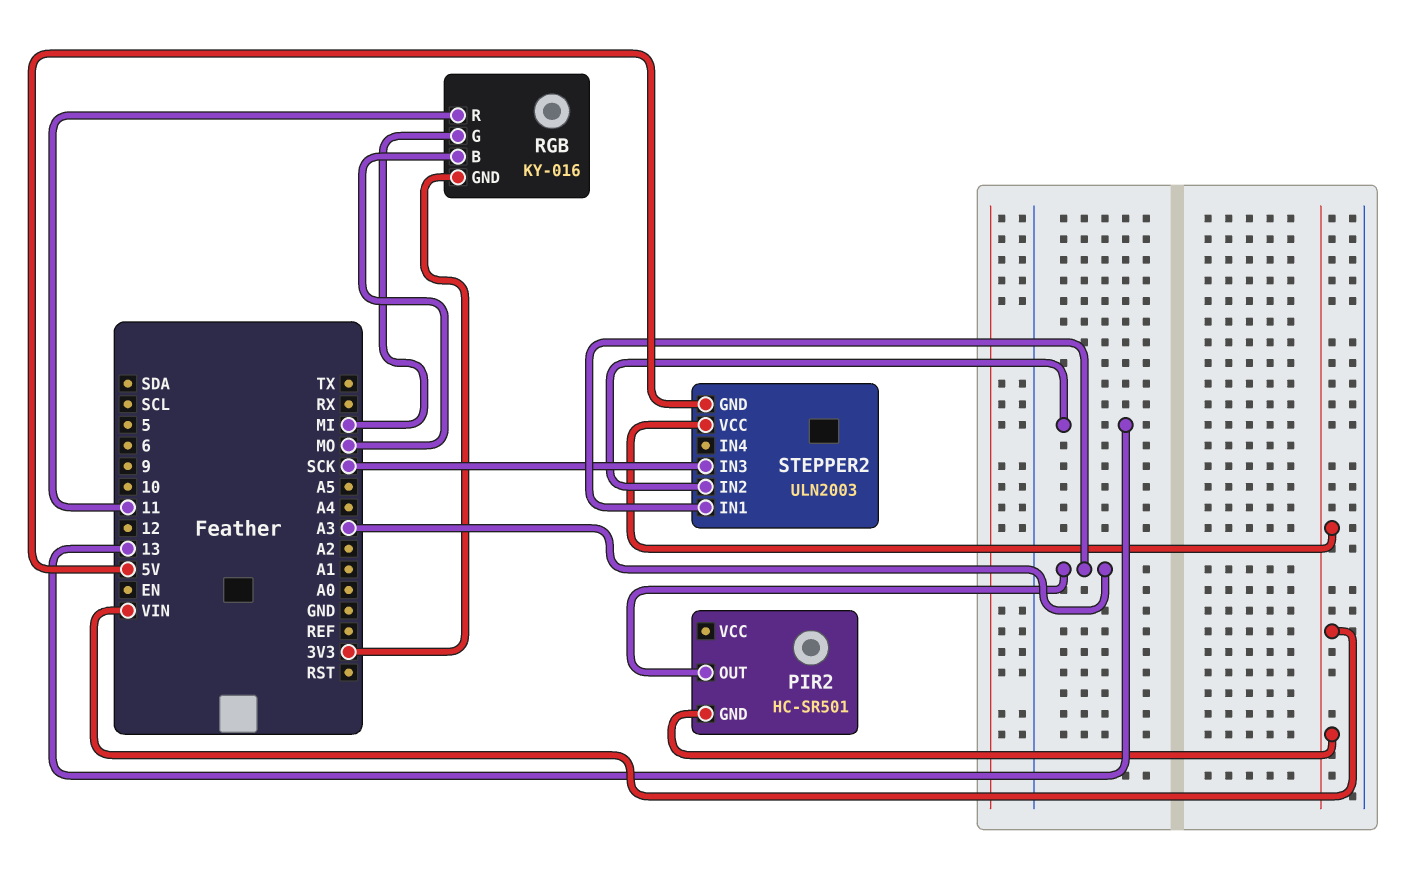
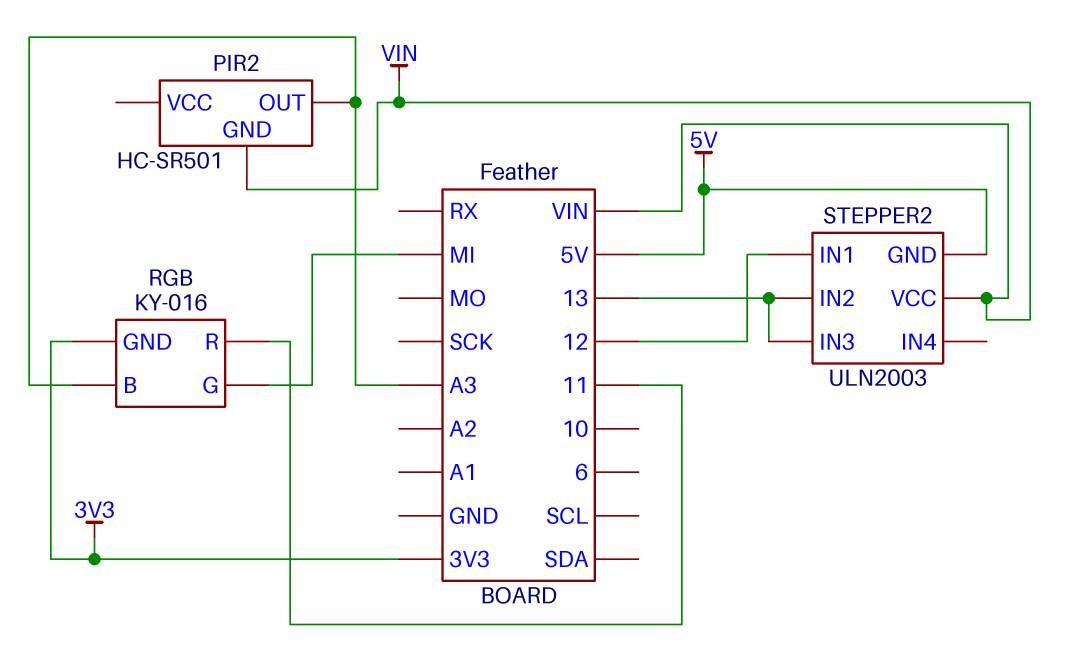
RGB pin B: MO -> A3
STEPPER2 pin IN1: A3 -> 12
STEPPER2 pin IN3: SCK -> 13

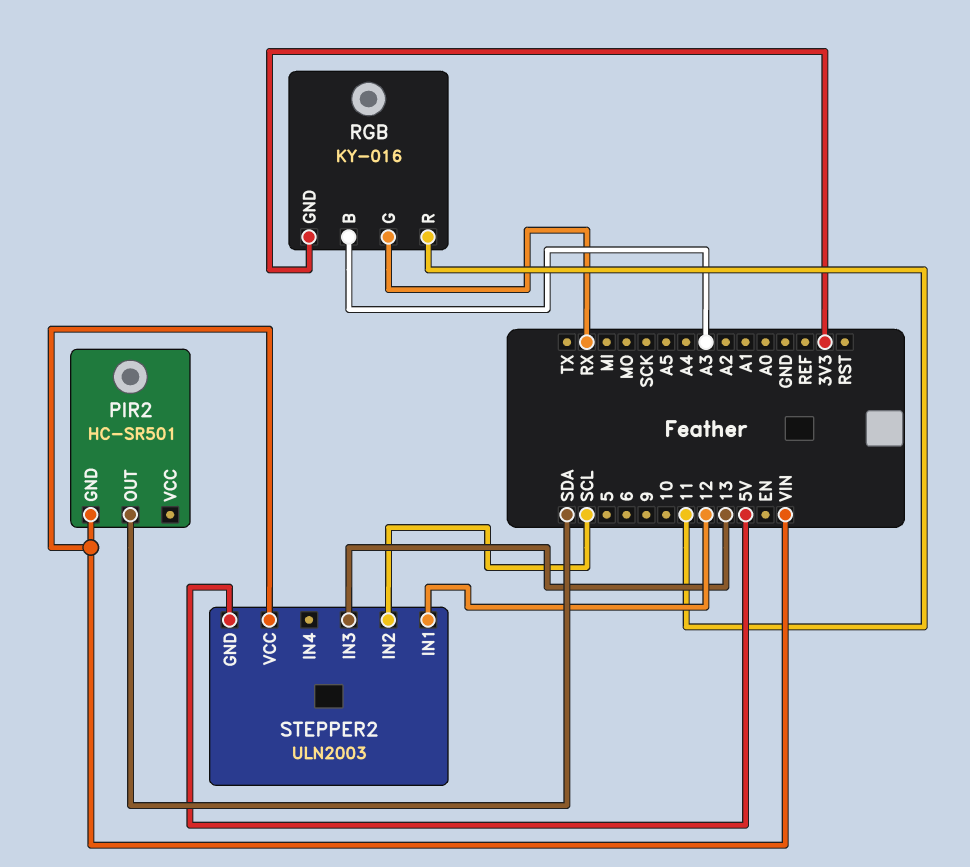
PIR2 pin OUT: A3 -> SDA
RGB pin G: MI -> RX
STEPPER2 pin IN2: 13 -> SCL

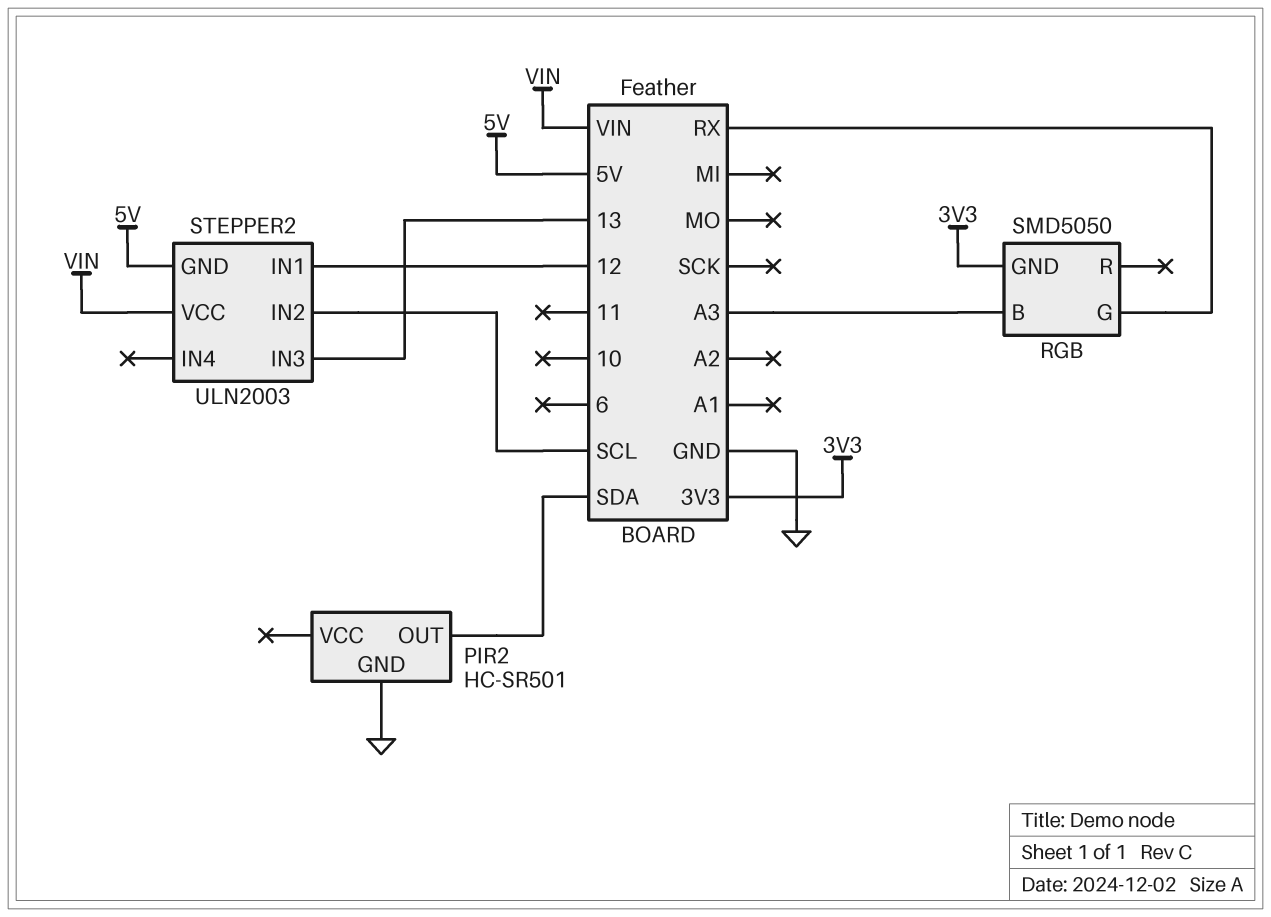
PIR2 pin GND: VIN -> GND
RGB: KY-016 -> SMD5050
RGB pin R: 11 -> none

